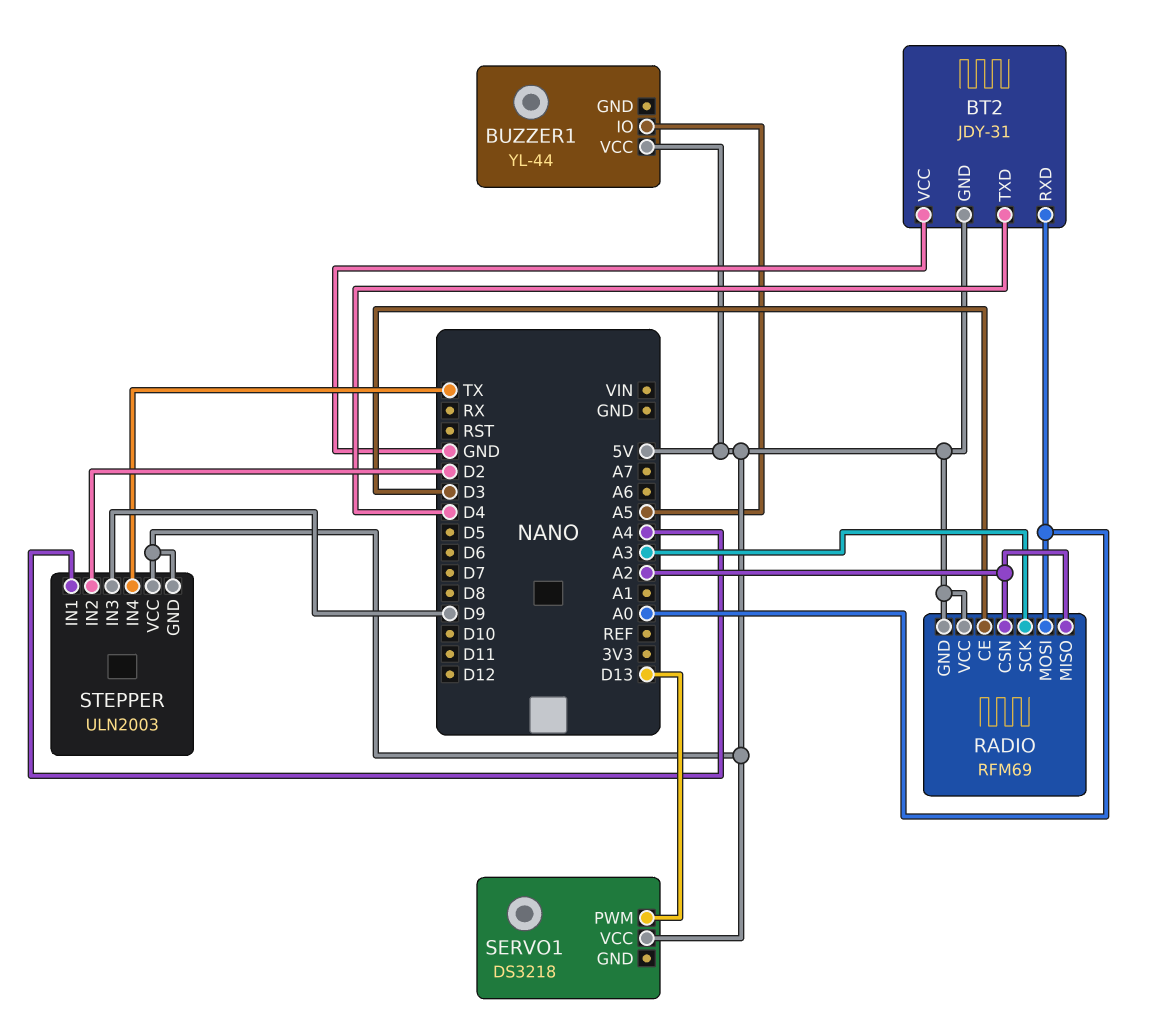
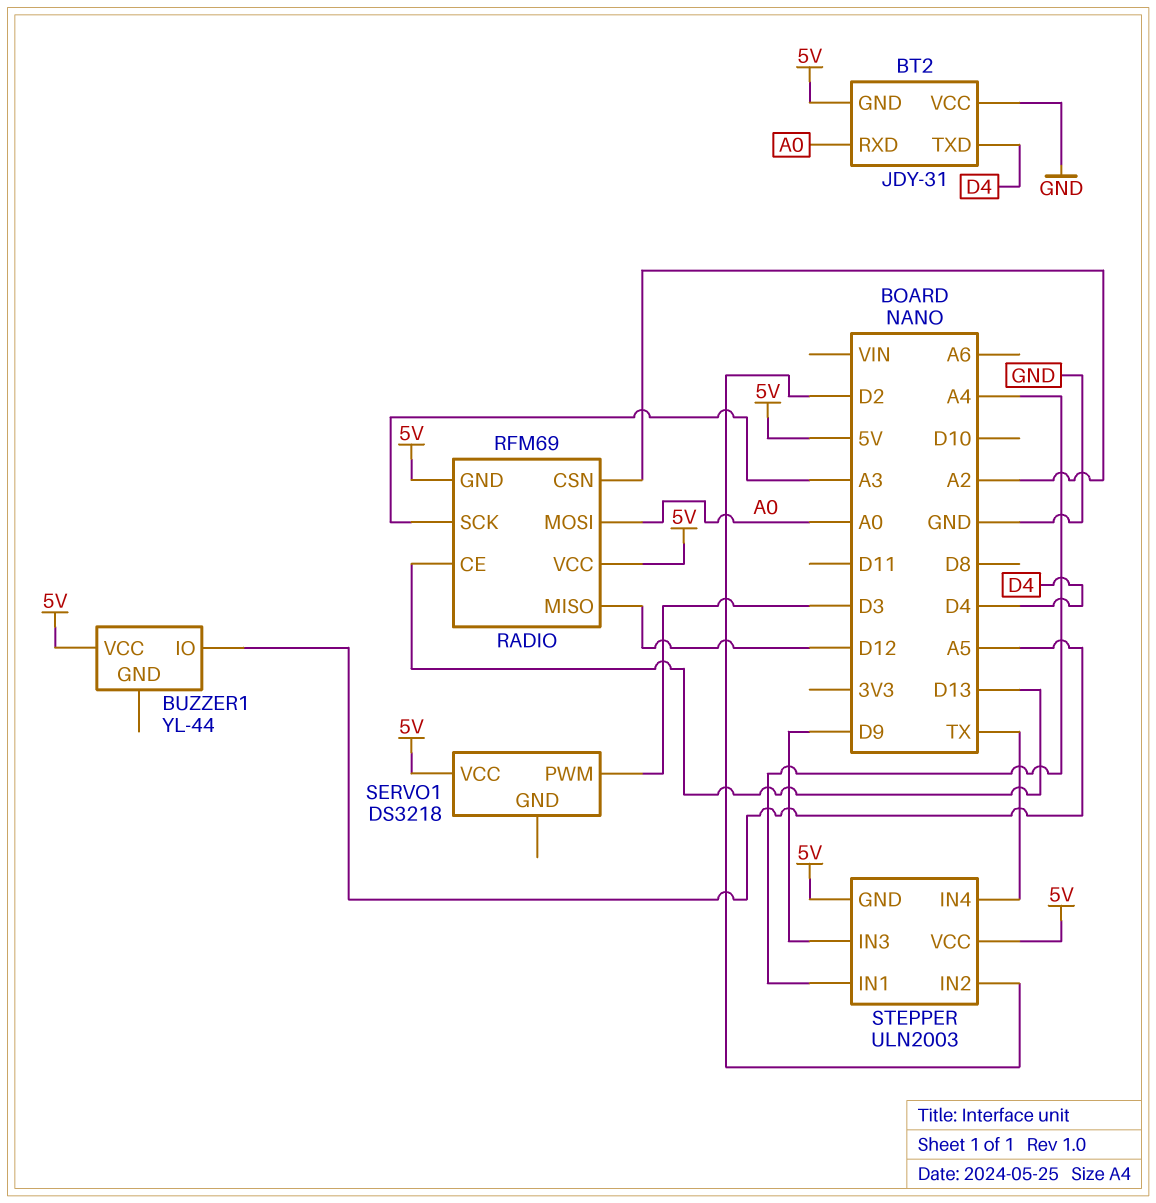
RADIO pin CE: D3 -> D13
RADIO pin MISO: A2 -> D12
SERVO1 pin PWM: D13 -> D3

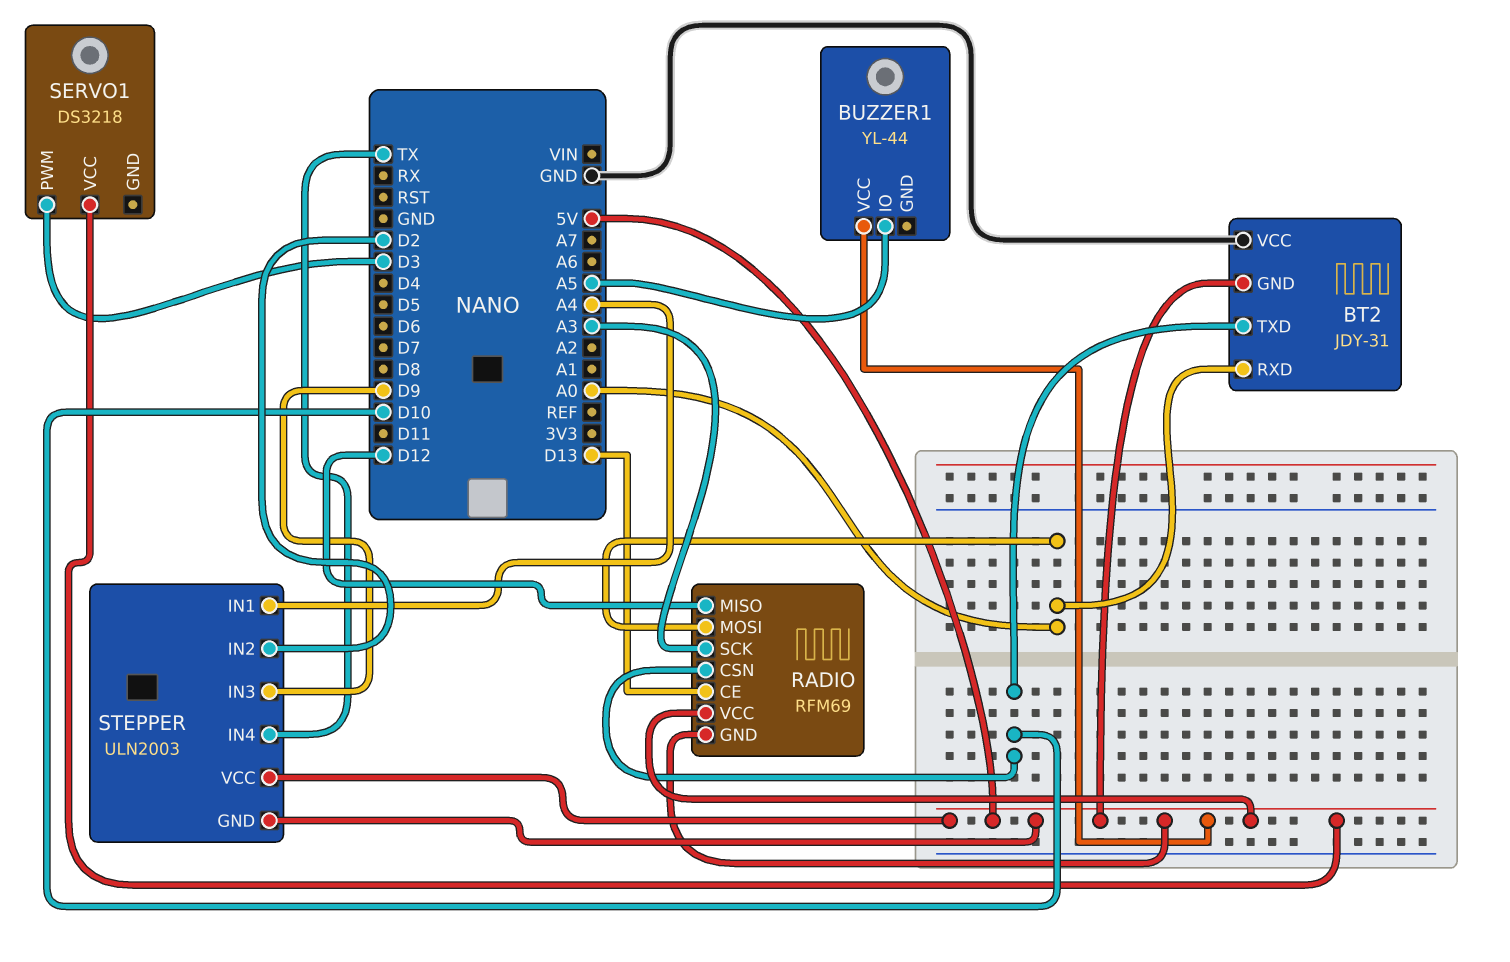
BT2 pin TXD: D4 -> D10
RADIO pin CSN: A2 -> D10

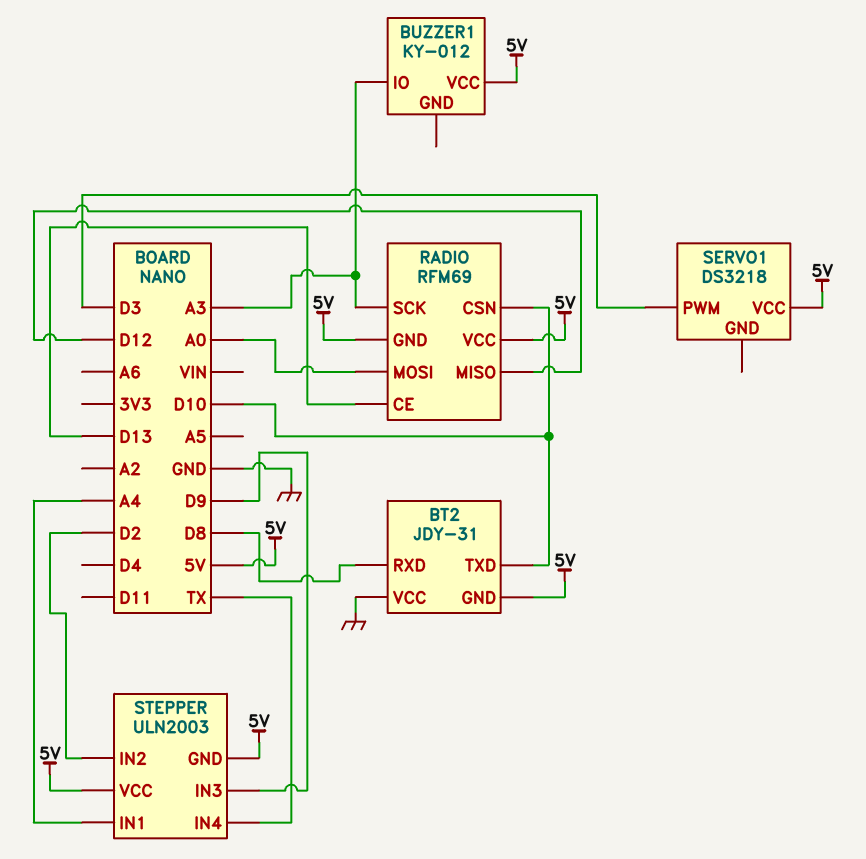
BT2 pin RXD: A0 -> D8
BUZZER1: YL-44 -> KY-012
BUZZER1 pin IO: A5 -> A3

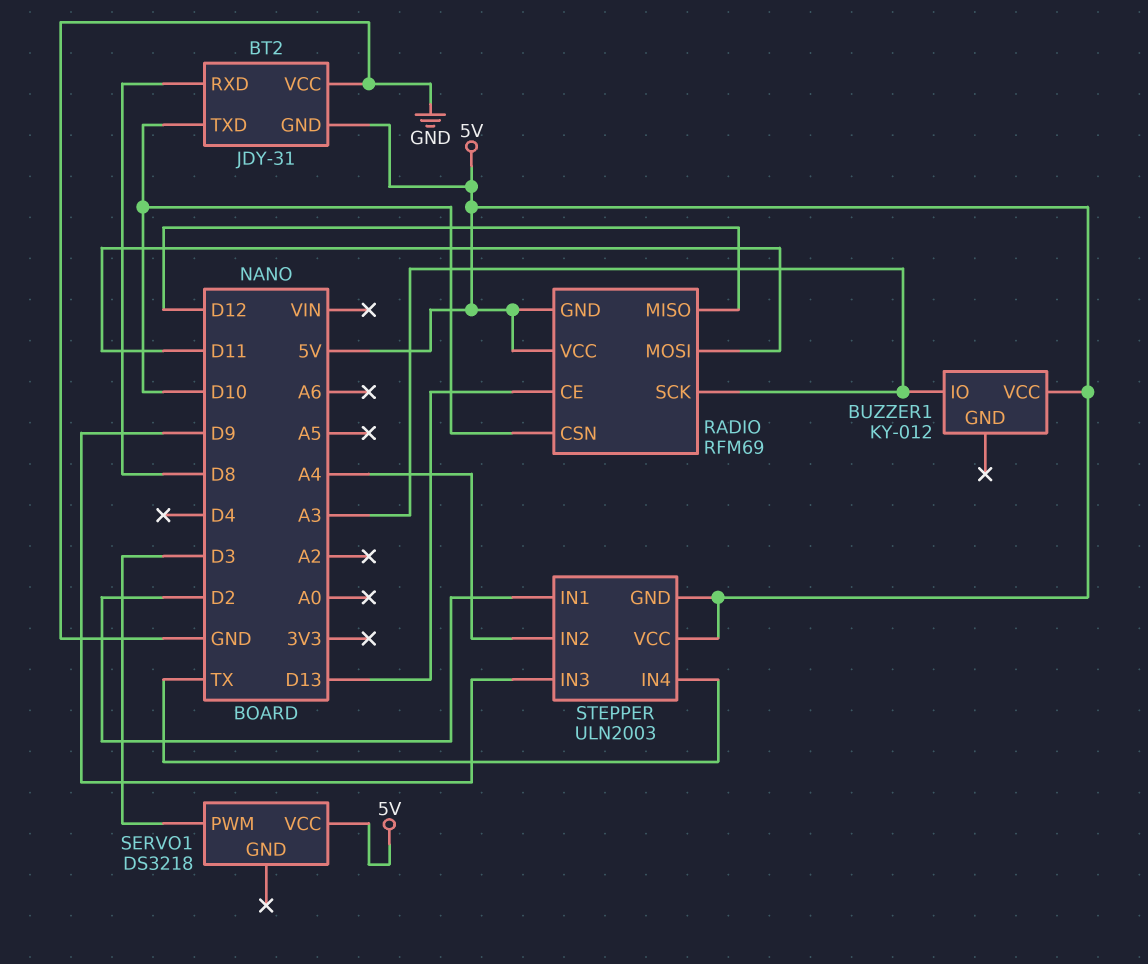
RADIO pin MOSI: A0 -> D11
STEPPER pin IN1: A4 -> D2
STEPPER pin IN2: D2 -> A4

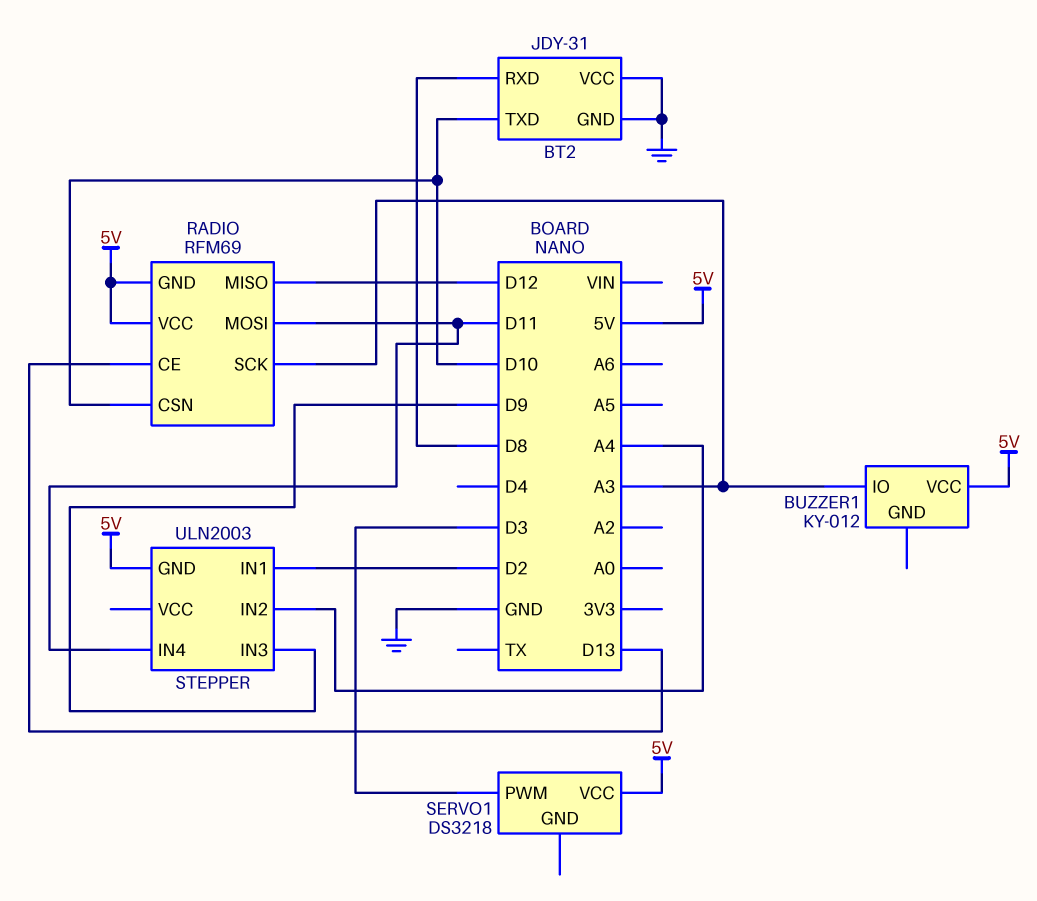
BT2 pin GND: 5V -> GND
STEPPER pin IN4: TX -> D11
STEPPER pin VCC: 5V -> none

